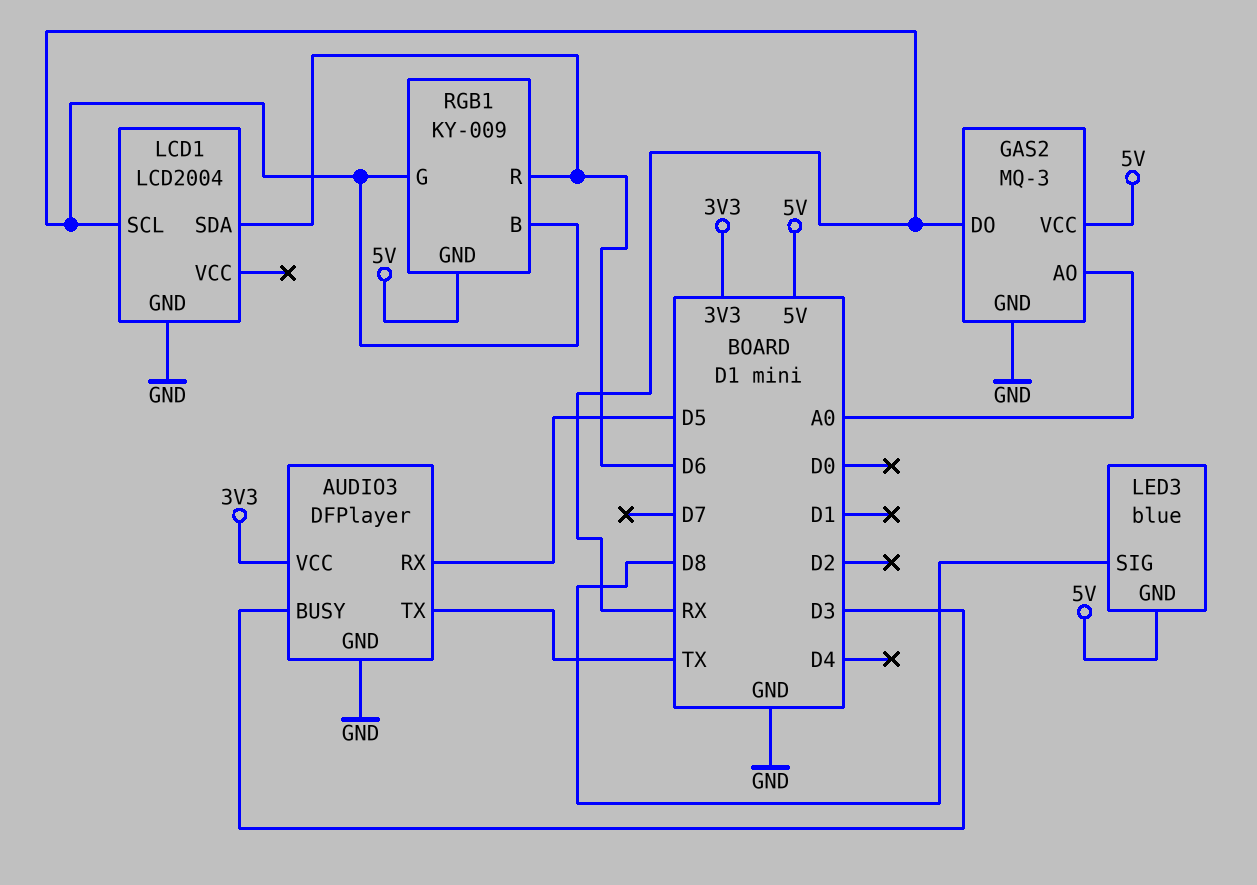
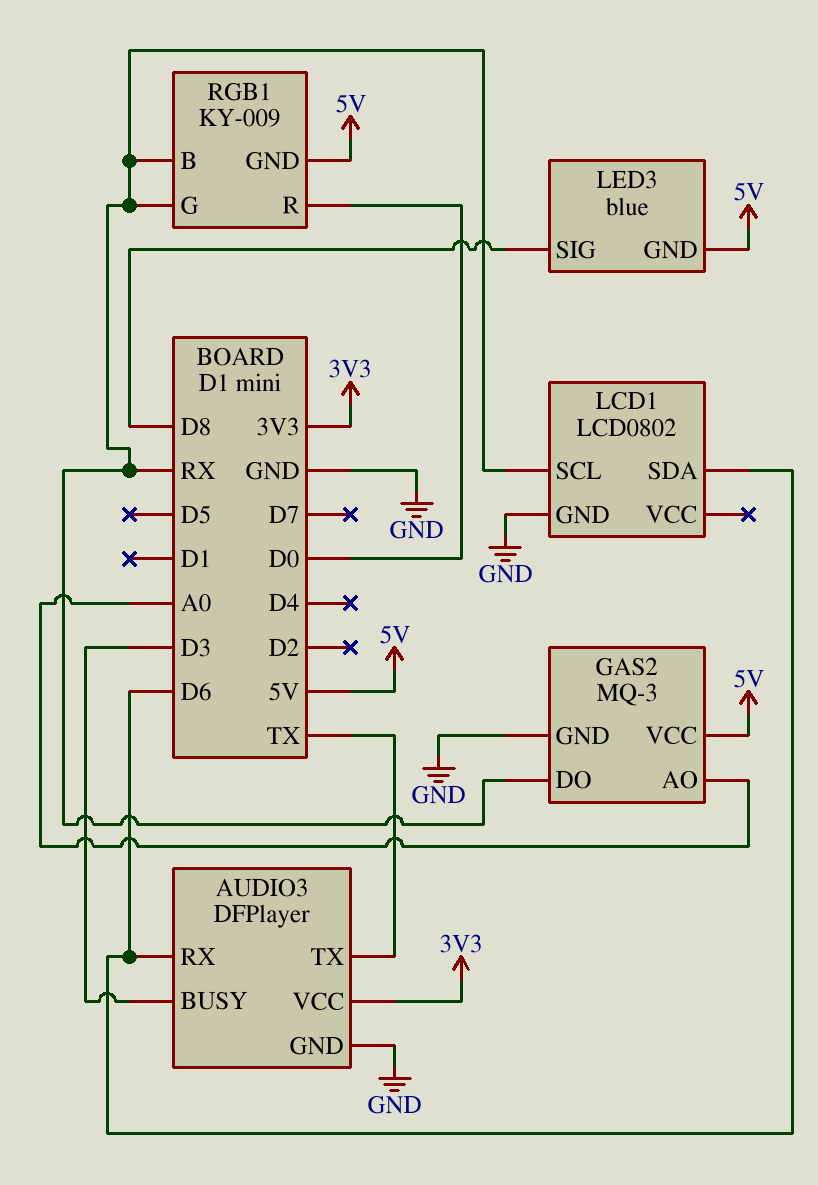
AUDIO3 pin RX: D5 -> D6
LCD1: LCD2004 -> LCD0802
RGB1 pin R: D6 -> D0

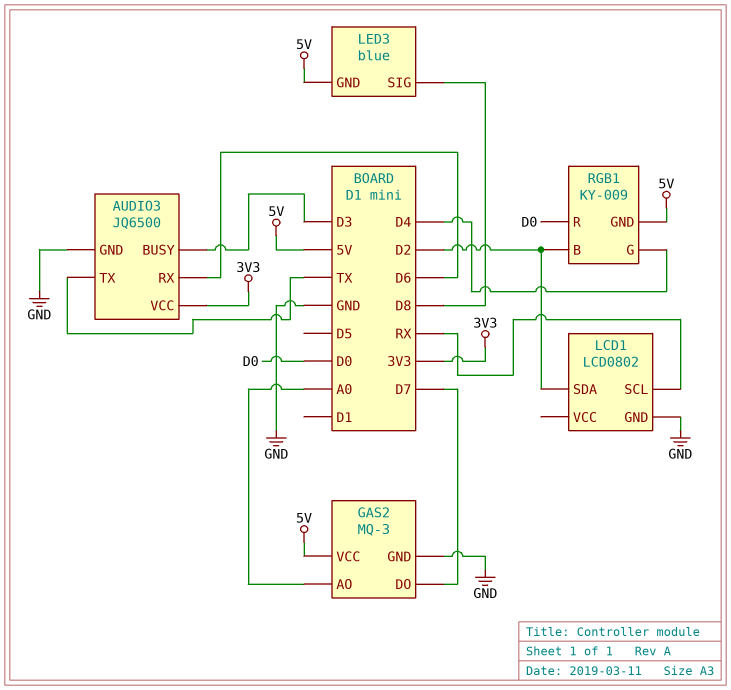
AUDIO3: DFPlayer -> JQ6500
GAS2 pin DO: RX -> D7
LCD1 pin SDA: D6 -> D2
RGB1 pin B: RX -> D2
RGB1 pin G: RX -> D4

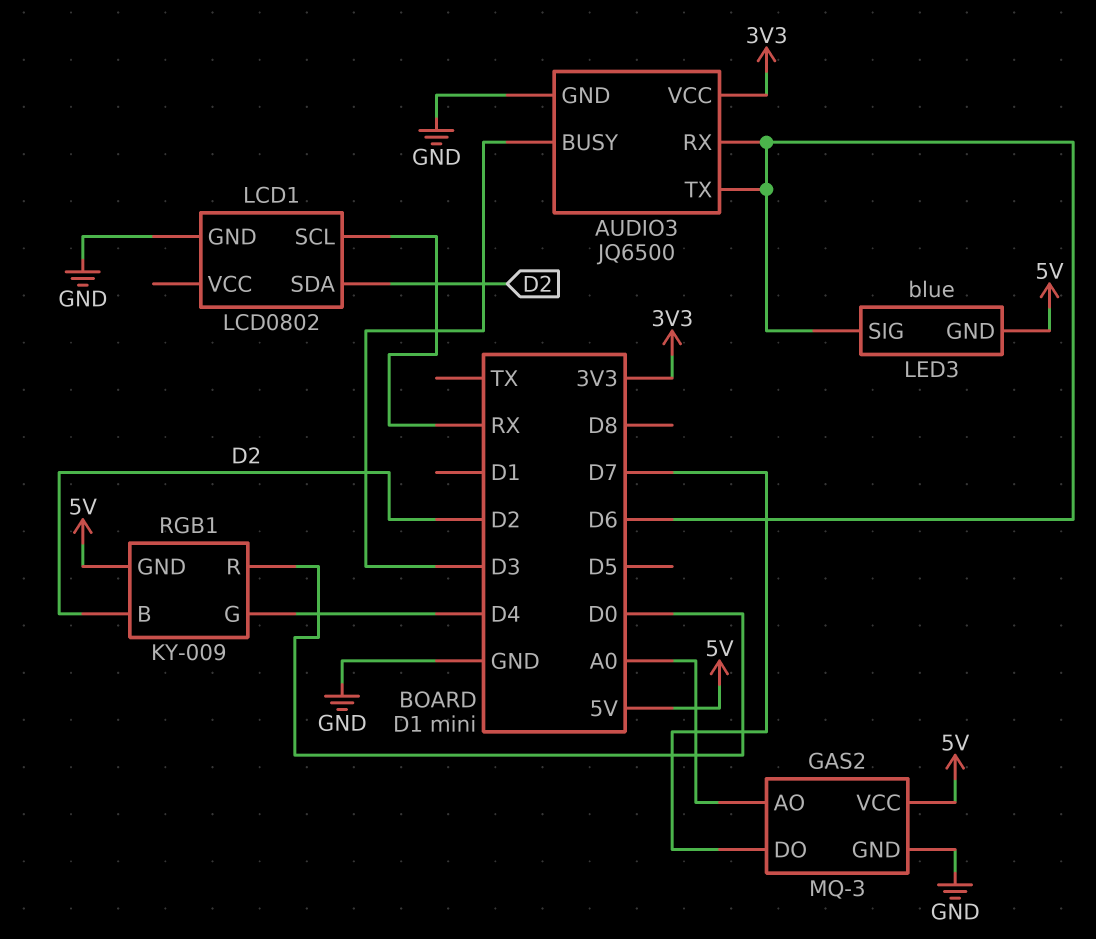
AUDIO3 pin TX: TX -> D6
LED3 pin SIG: D8 -> D6

